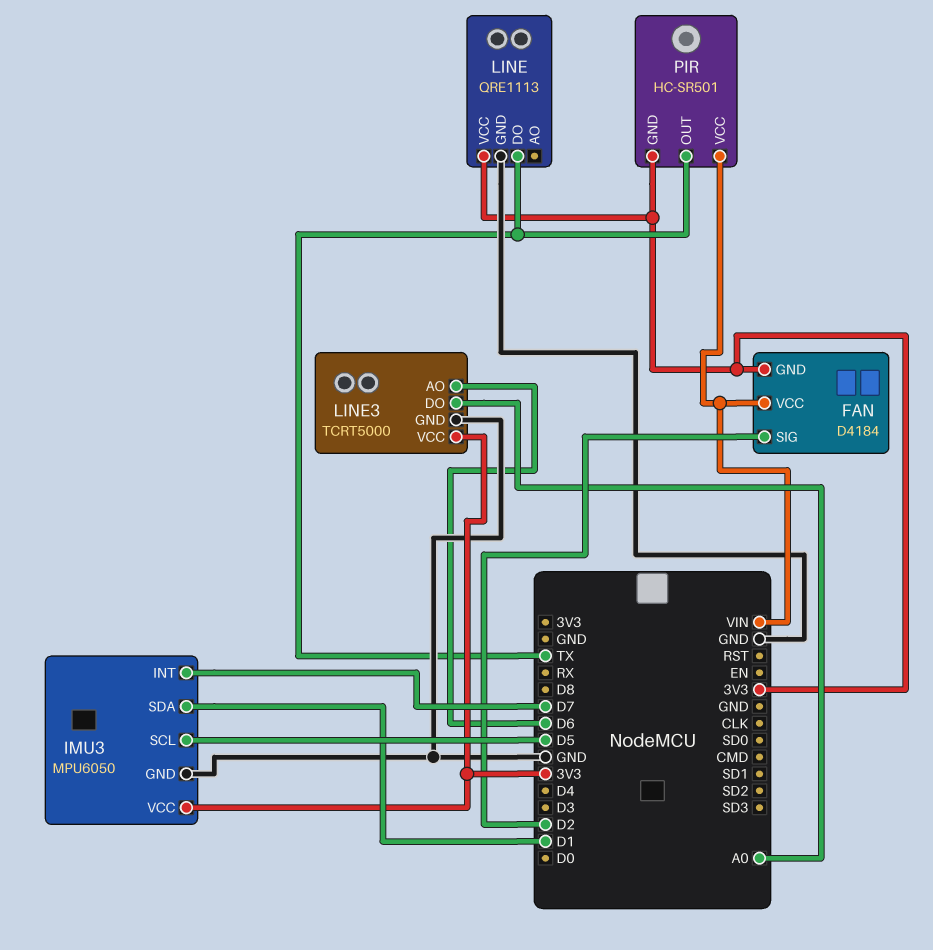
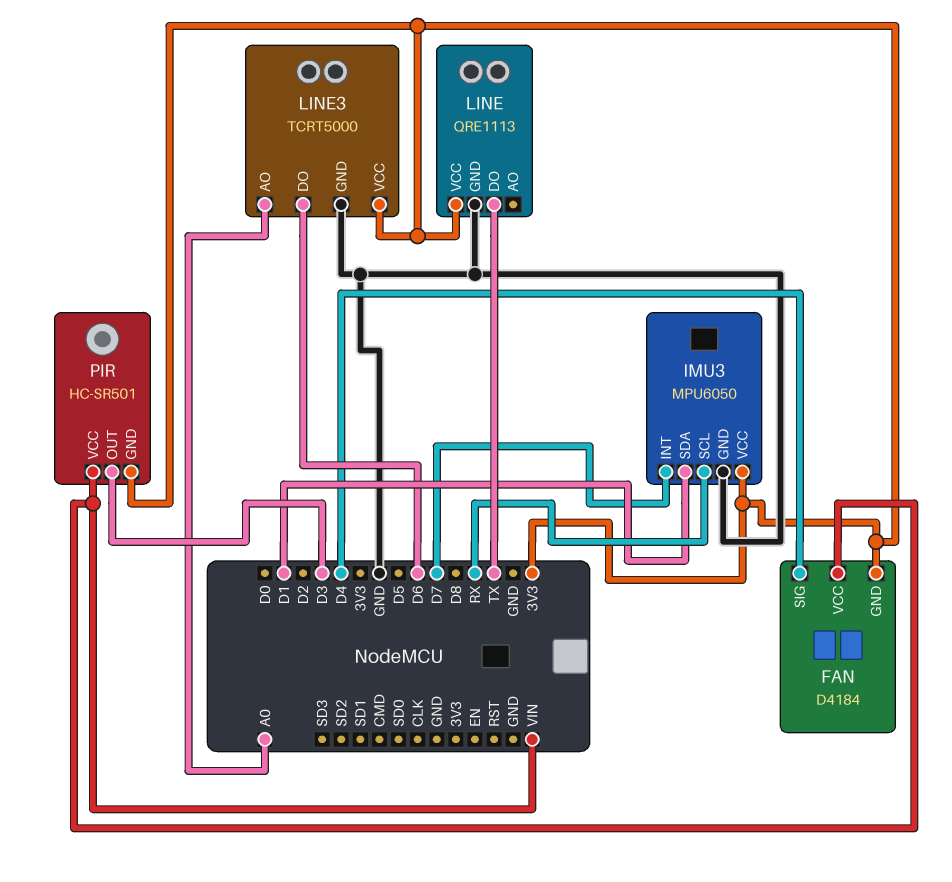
FAN pin SIG: D2 -> D4
IMU3 pin SCL: D5 -> RX
LINE3 pin AO: D6 -> A0
LINE3 pin DO: A0 -> D6
PIR pin OUT: TX -> D3

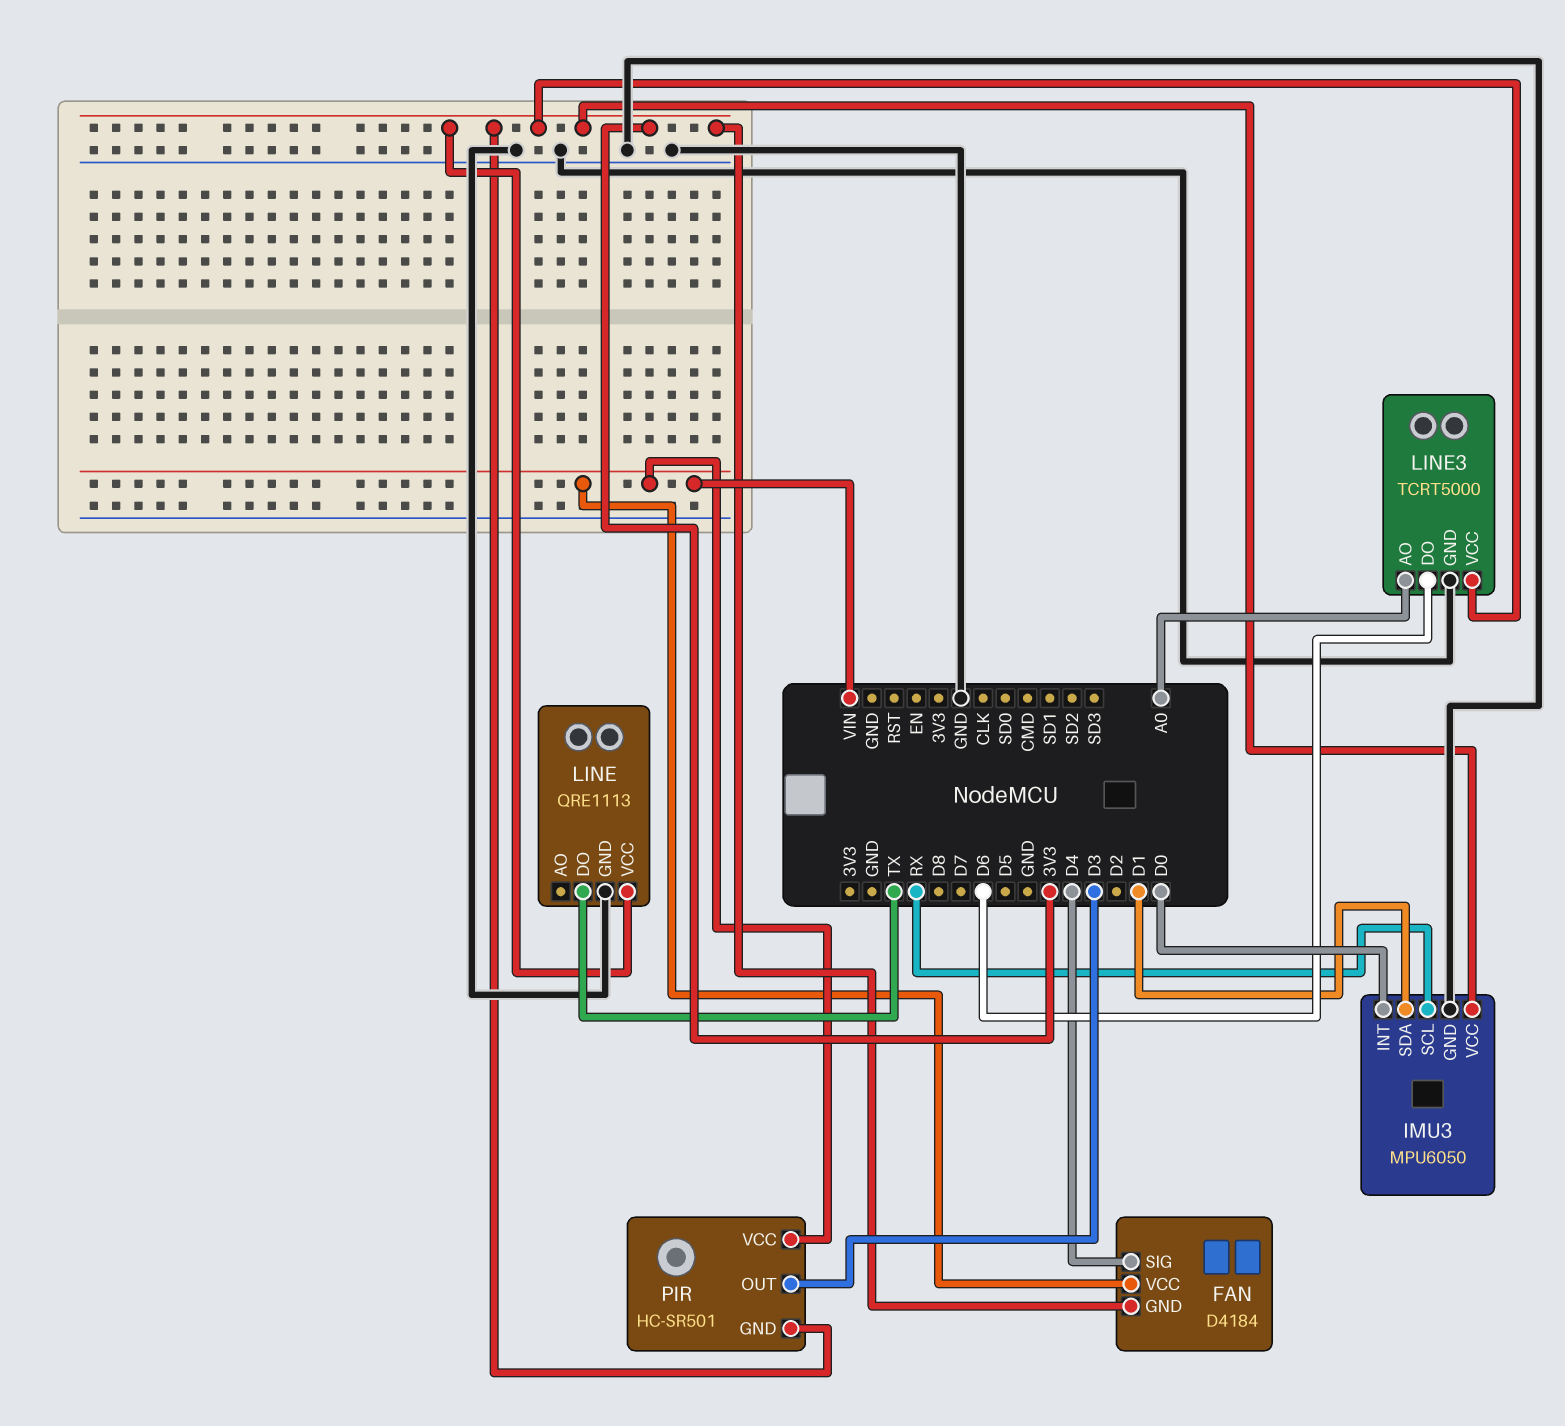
IMU3 pin INT: D7 -> D0

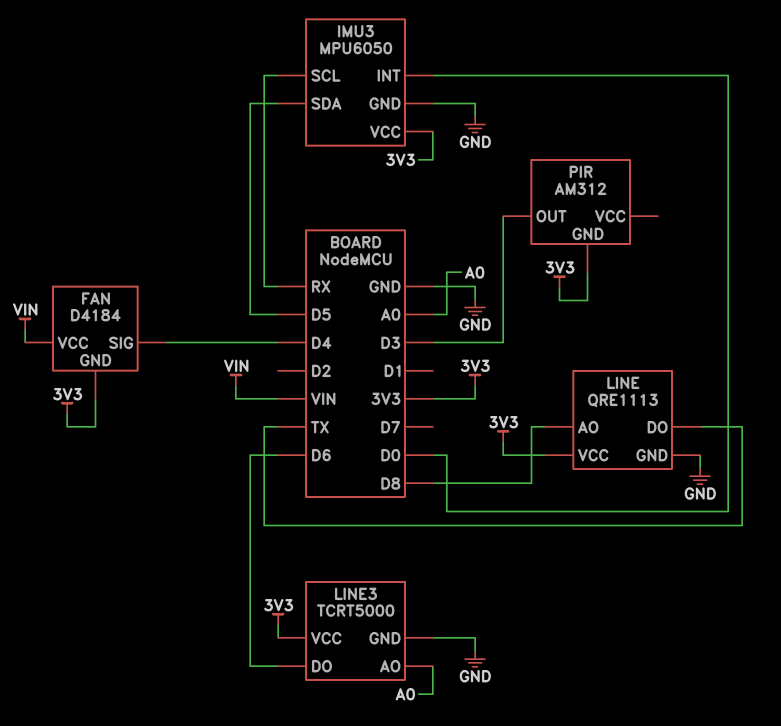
IMU3 pin SDA: D1 -> D5
LINE pin AO: none -> D8
PIR: HC-SR501 -> AM312
PIR pin VCC: VIN -> none

